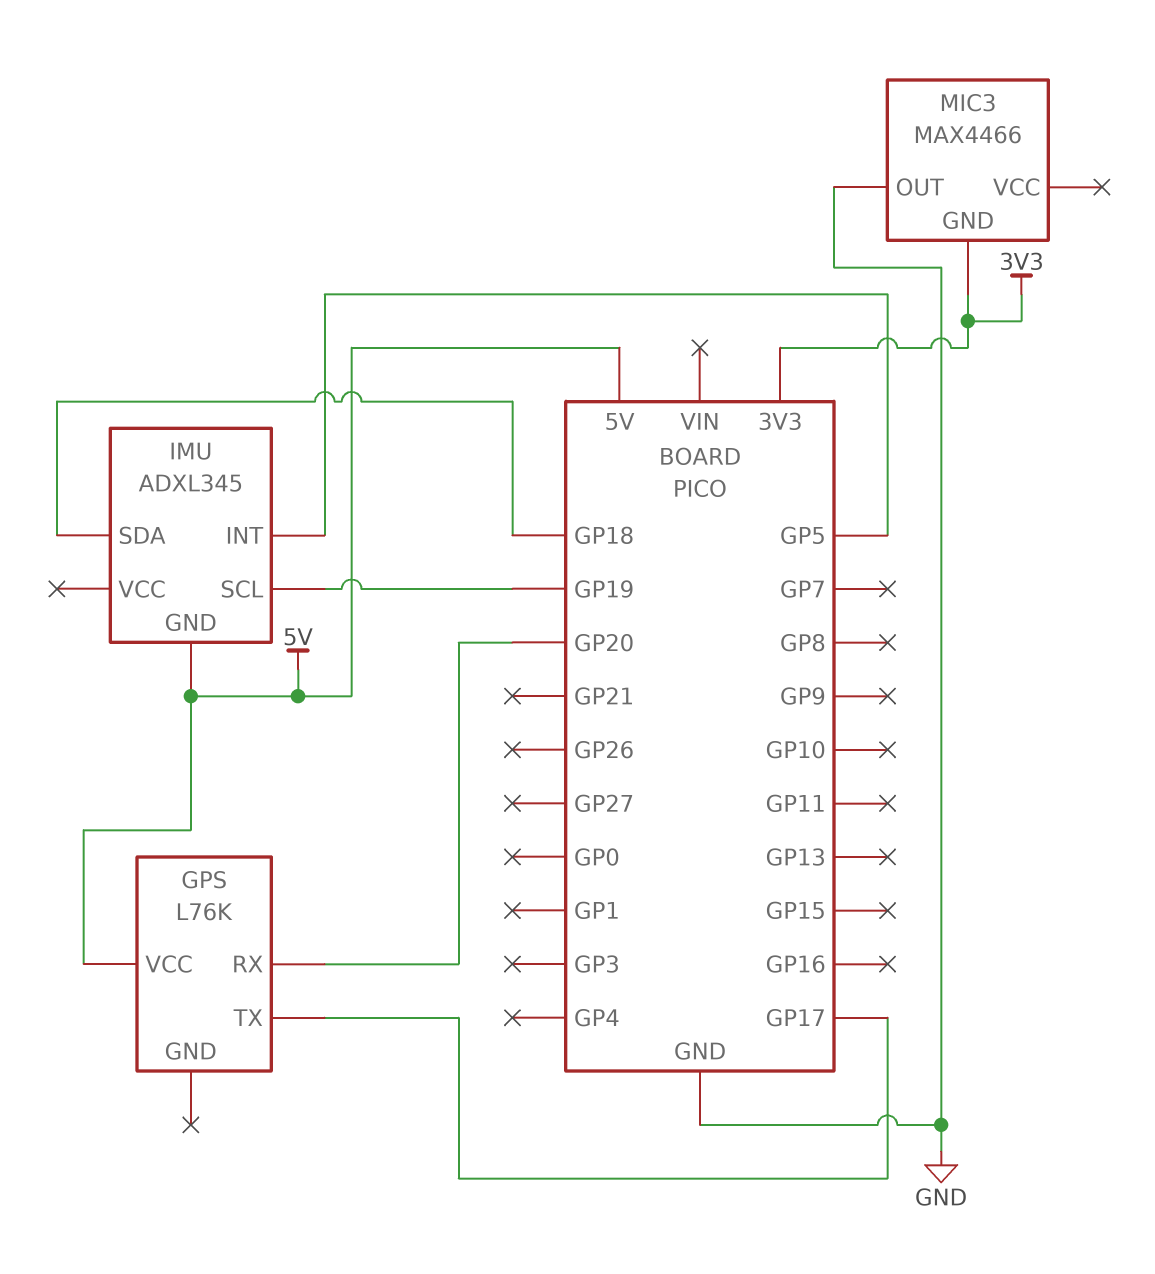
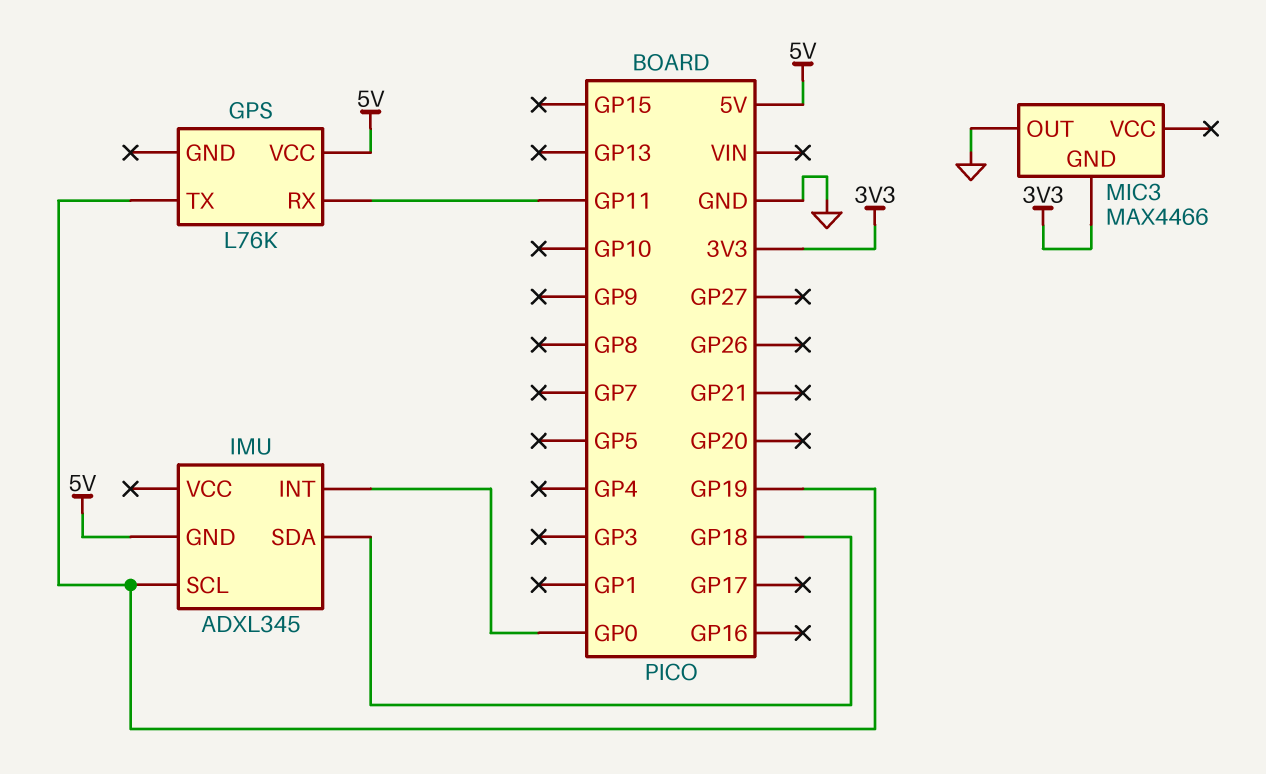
GPS pin RX: GP20 -> GP11
GPS pin TX: GP17 -> GP19
IMU pin INT: GP5 -> GP0

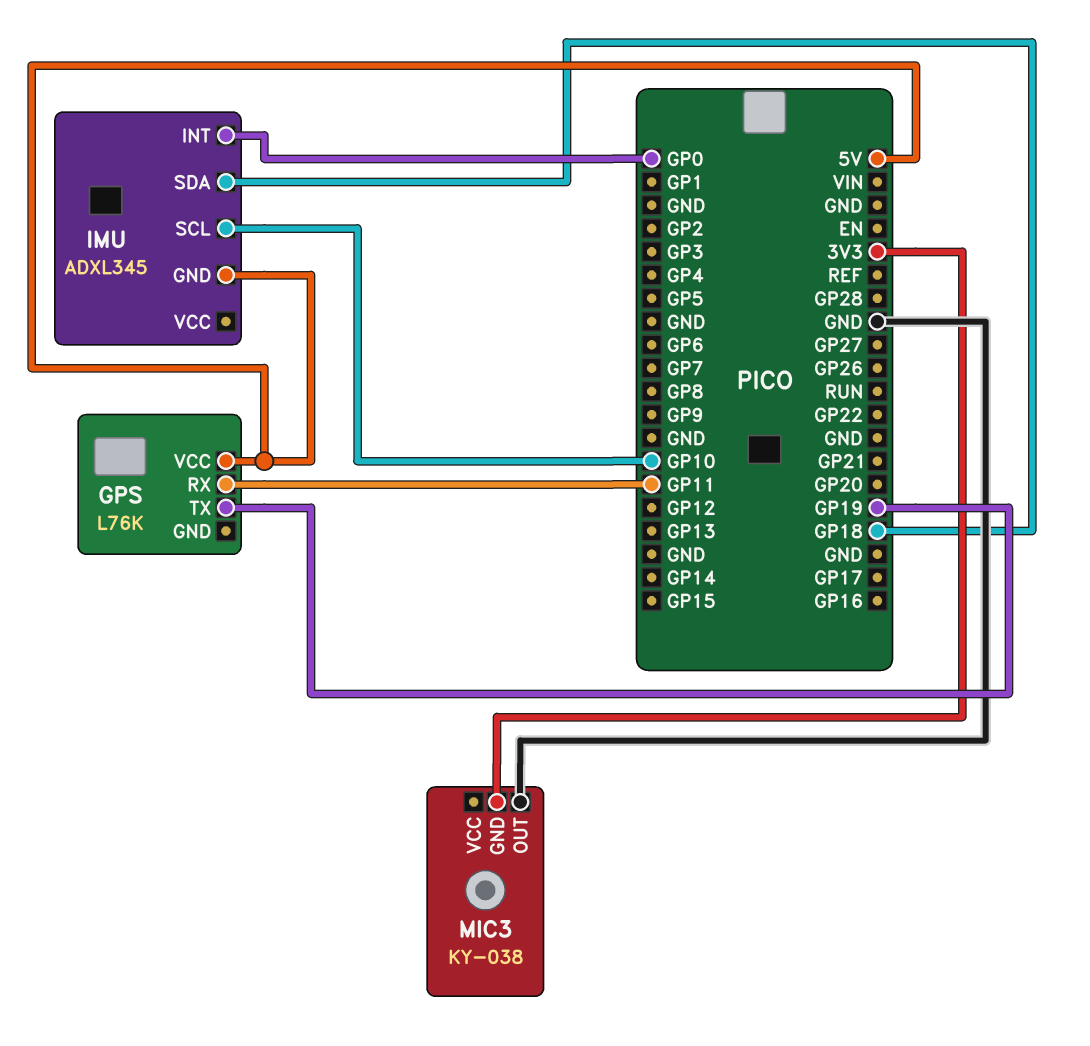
IMU pin SCL: GP19 -> GP10
MIC3: MAX4466 -> KY-038

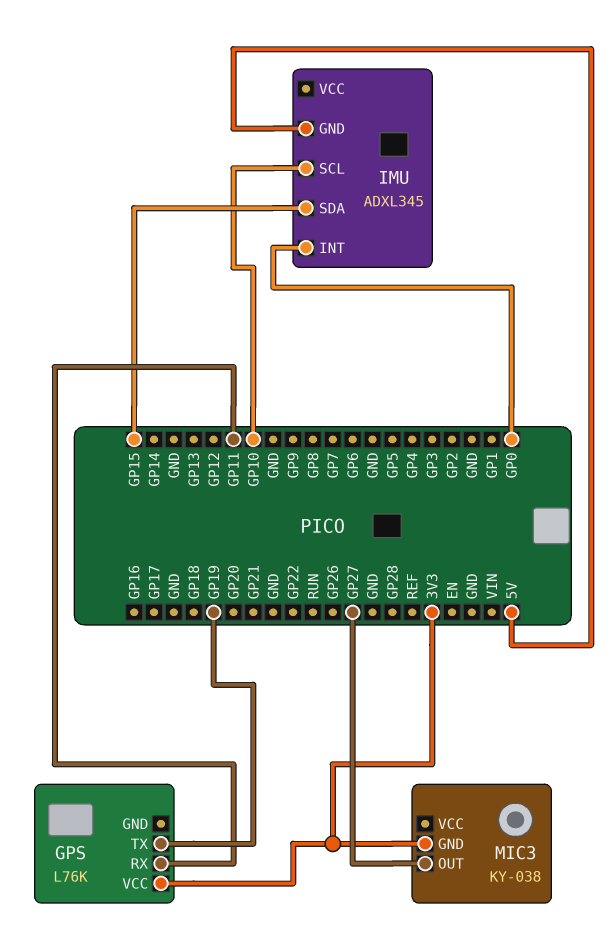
GPS pin VCC: 5V -> 3V3
IMU pin SDA: GP18 -> GP15
MIC3 pin OUT: GND -> GP27

